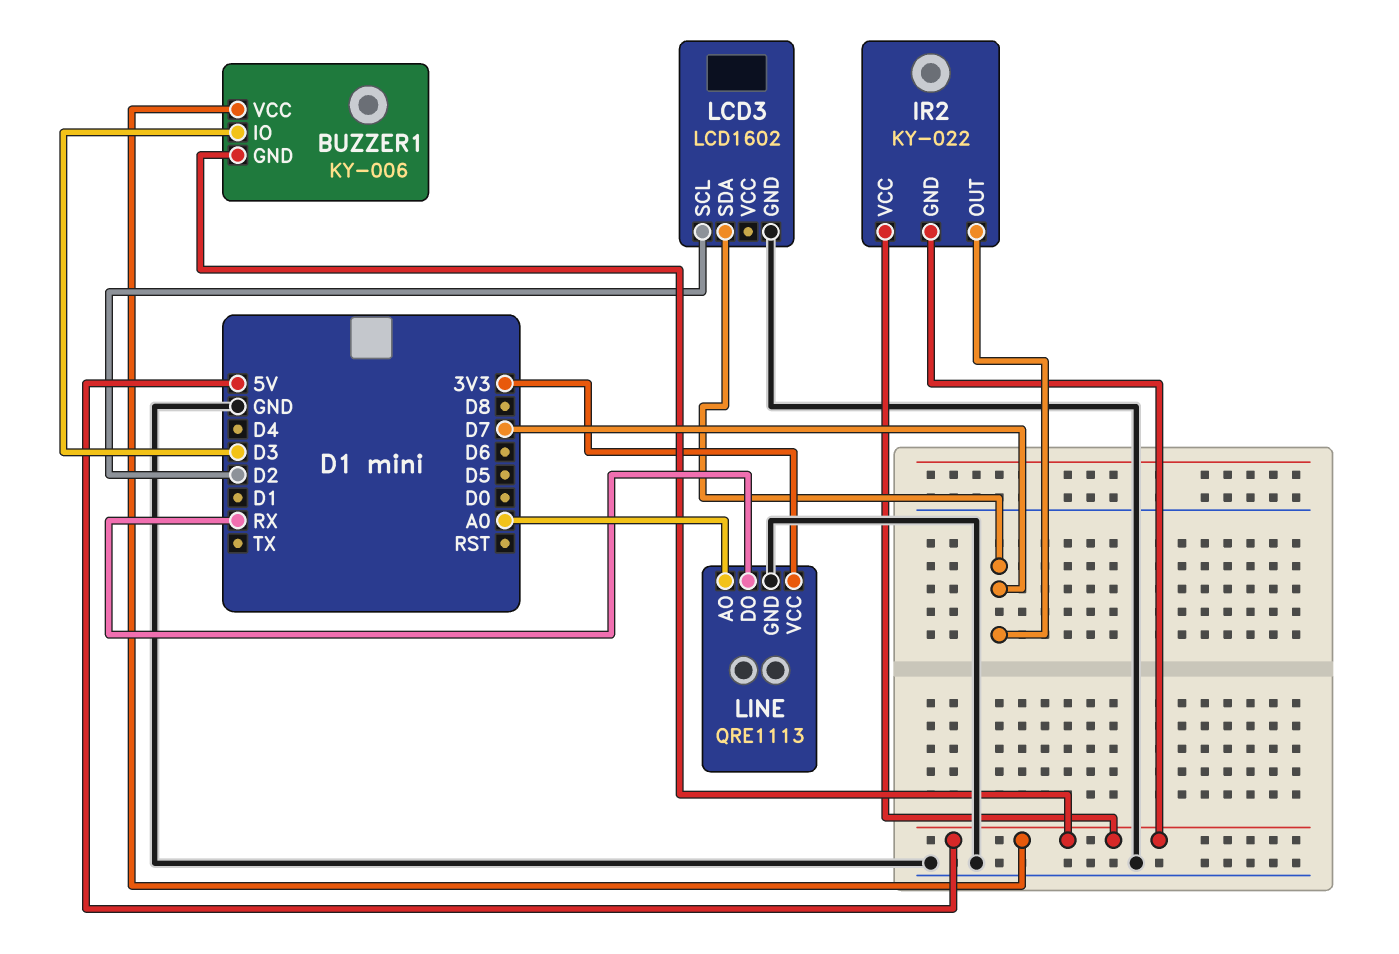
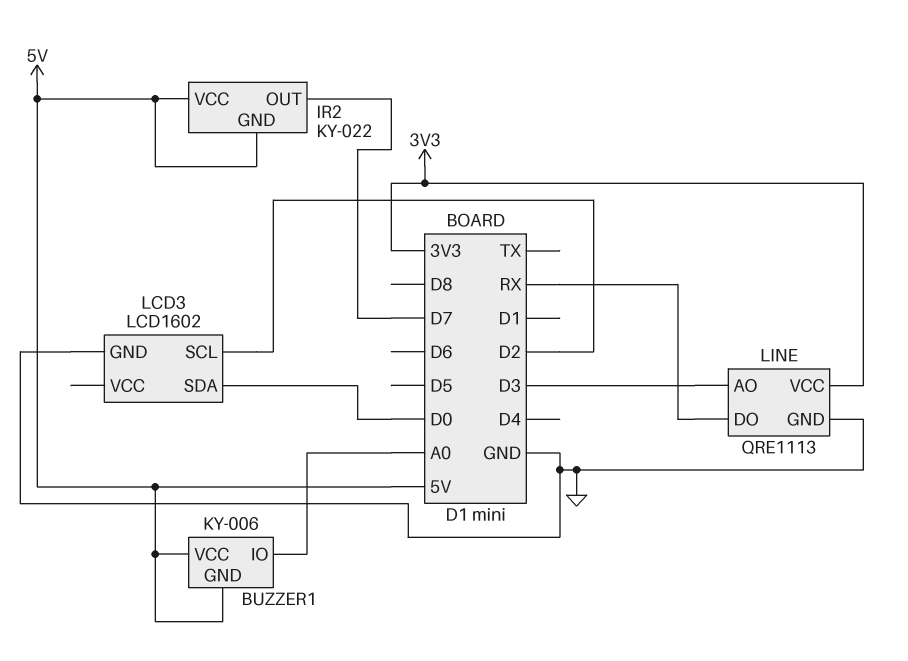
BUZZER1 pin IO: D3 -> A0
LCD3 pin SDA: D7 -> D0
LINE pin AO: A0 -> D3

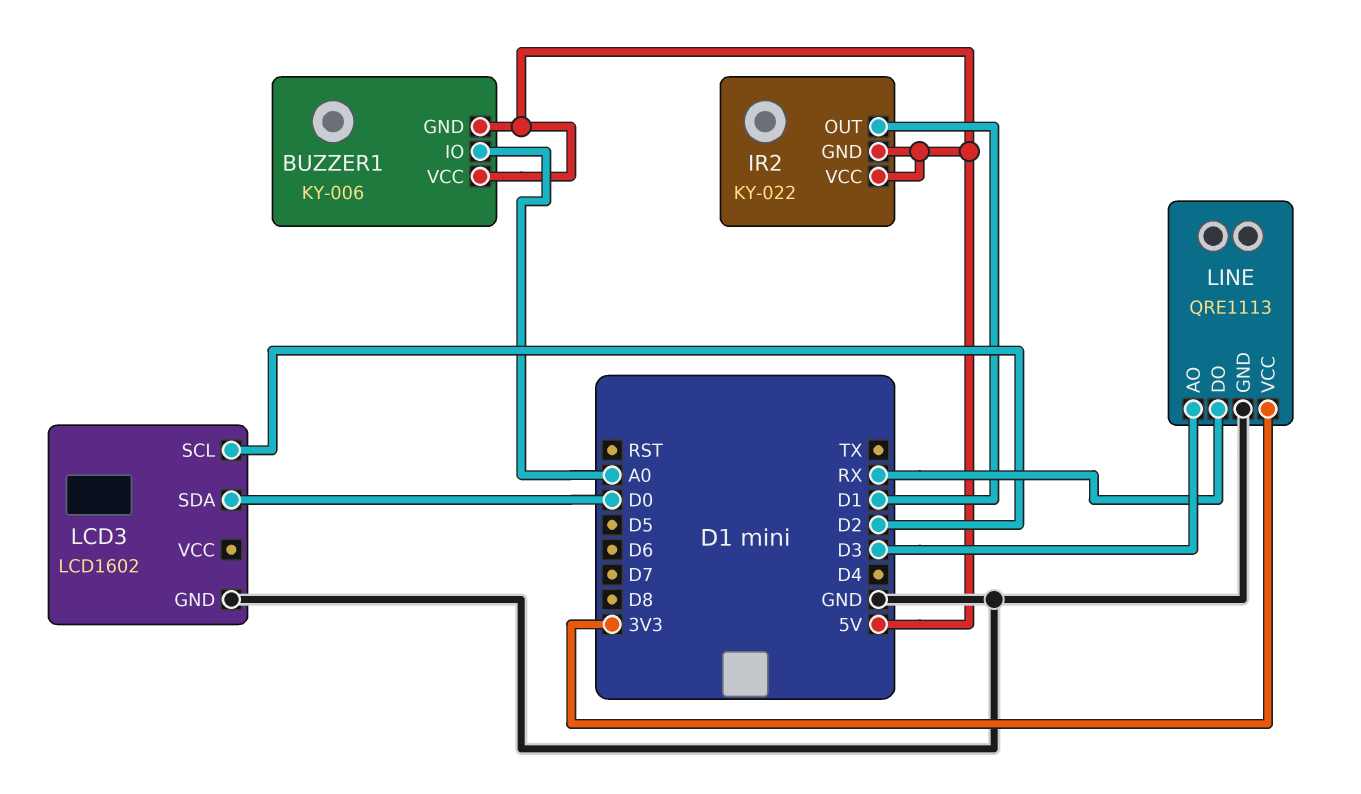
IR2 pin OUT: D7 -> D1

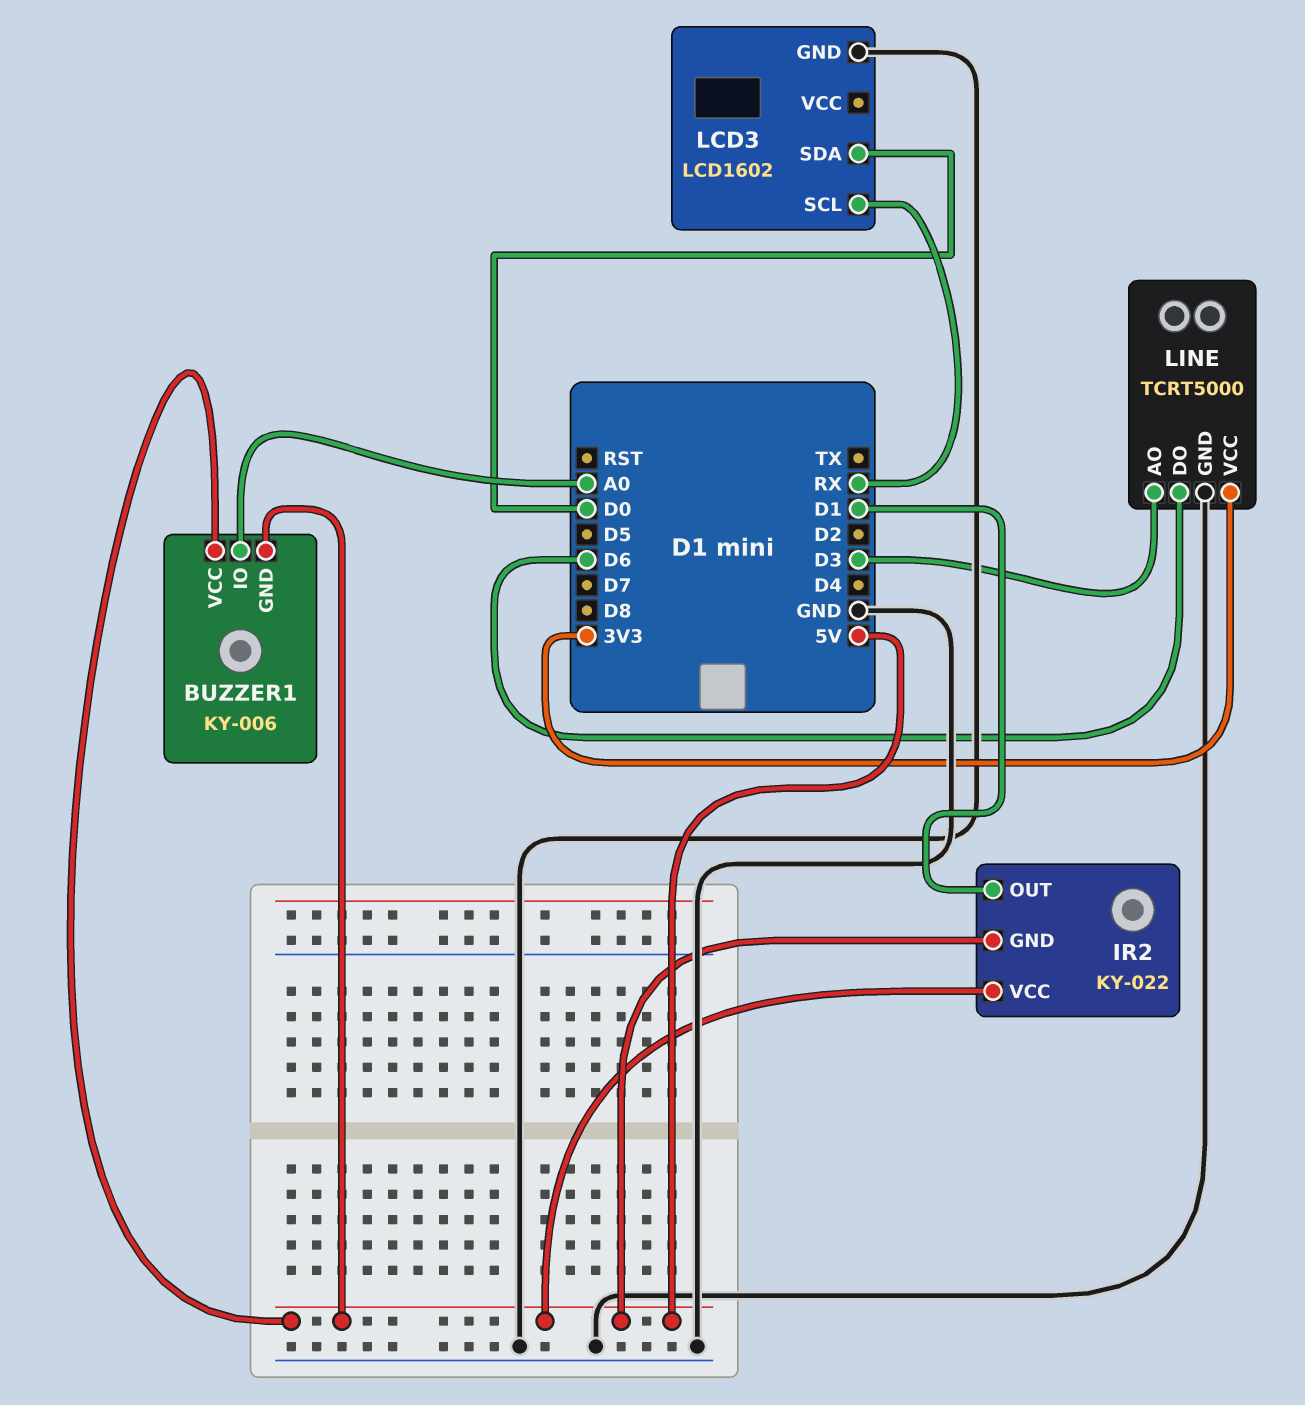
LCD3 pin SCL: D2 -> RX
LINE: QRE1113 -> TCRT5000
LINE pin DO: RX -> D6

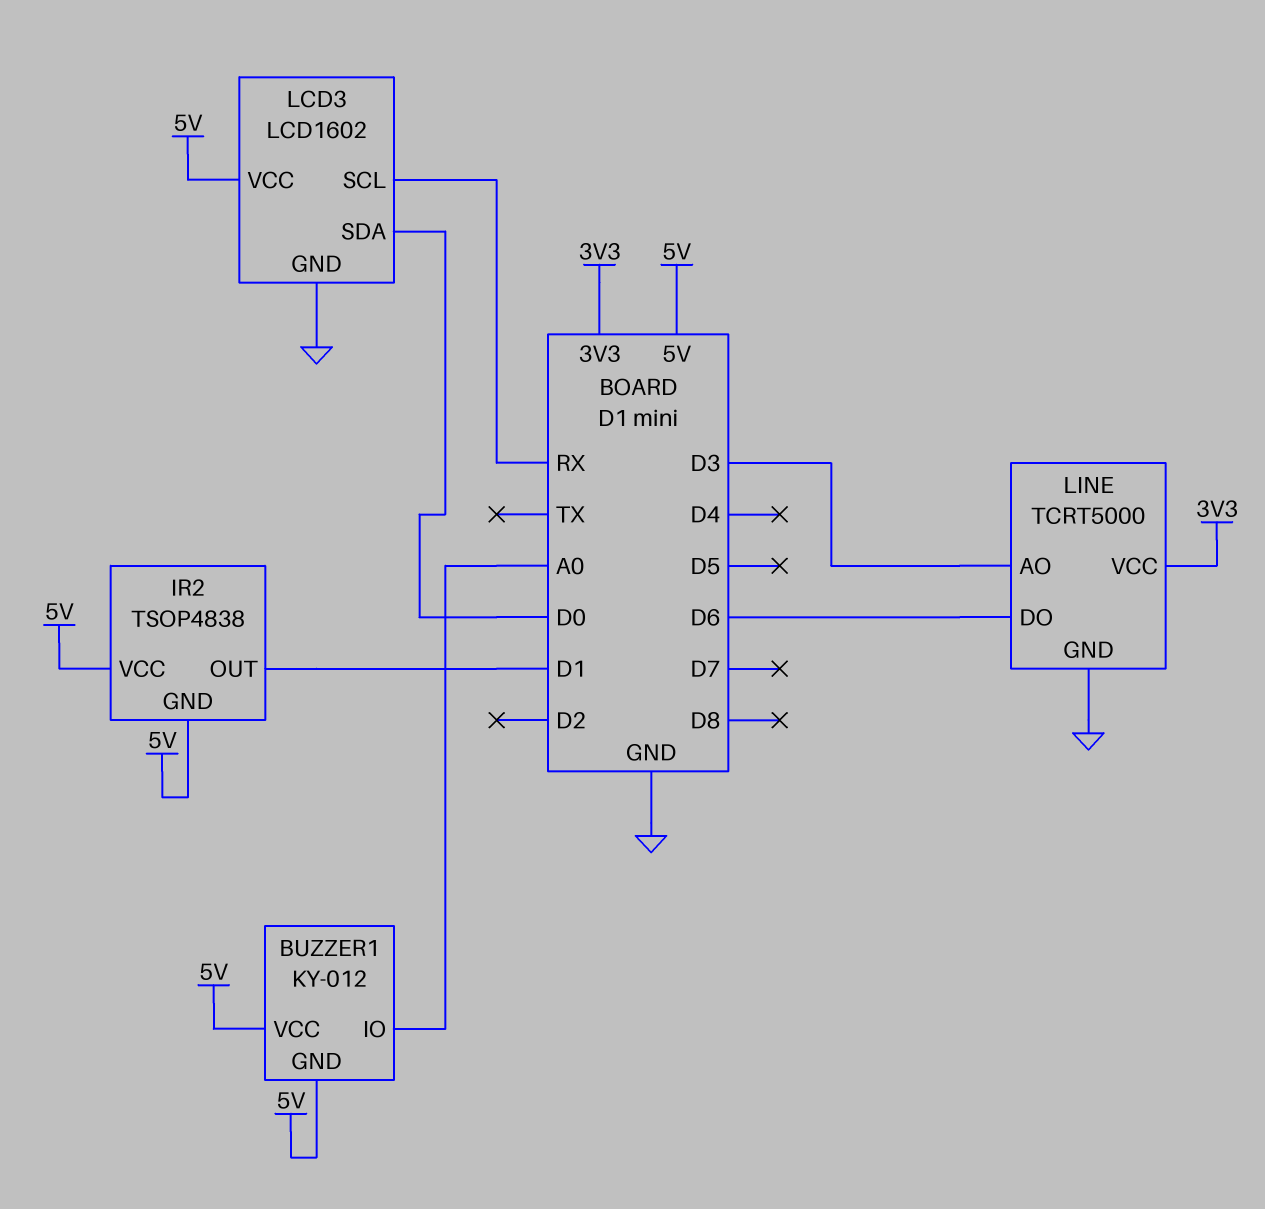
BUZZER1: KY-006 -> KY-012
IR2: KY-022 -> TSOP4838
LCD3 pin VCC: none -> 5V

